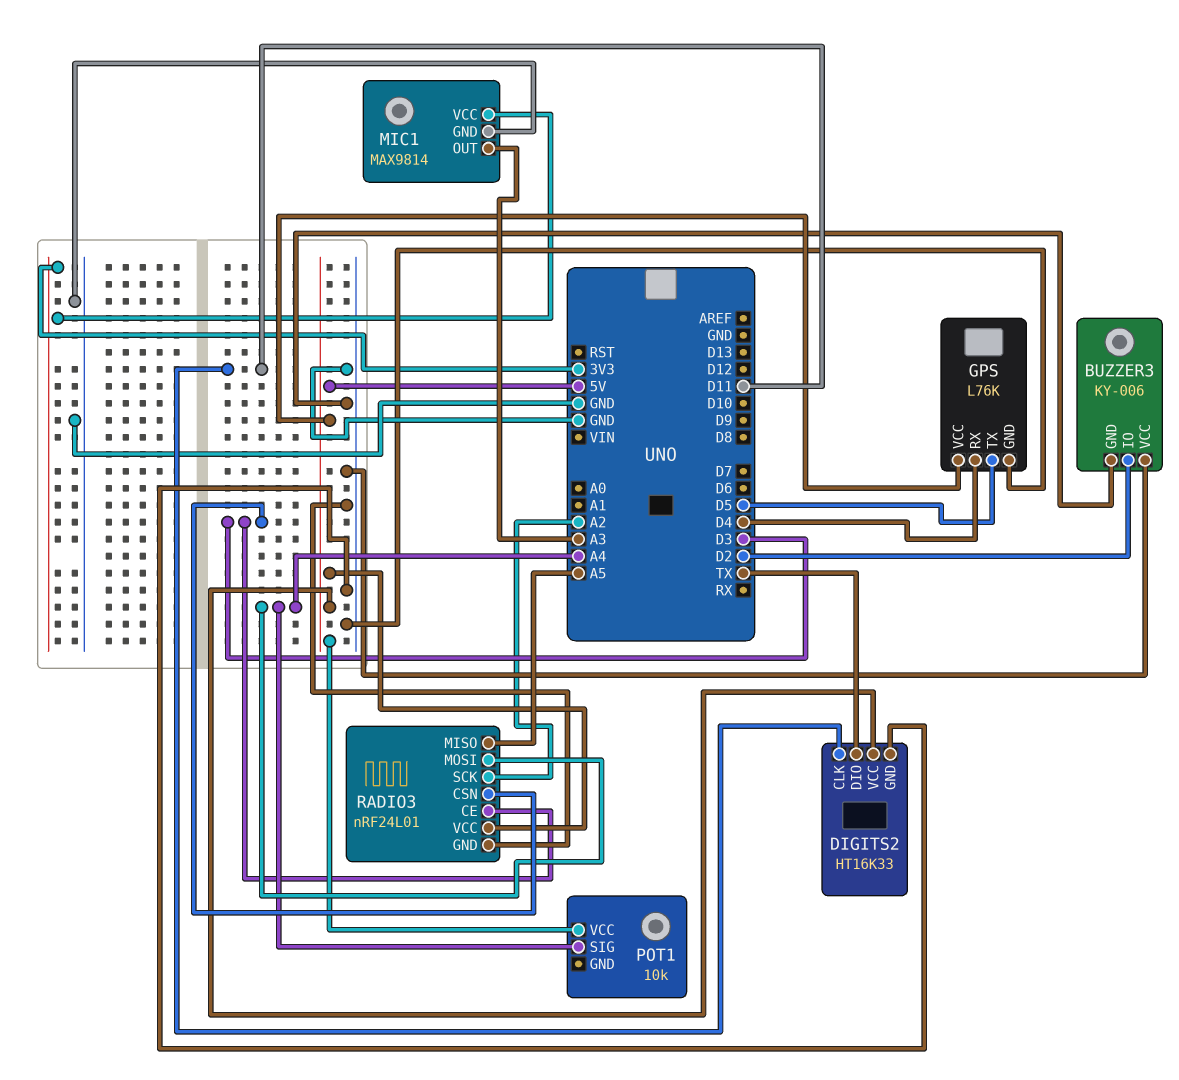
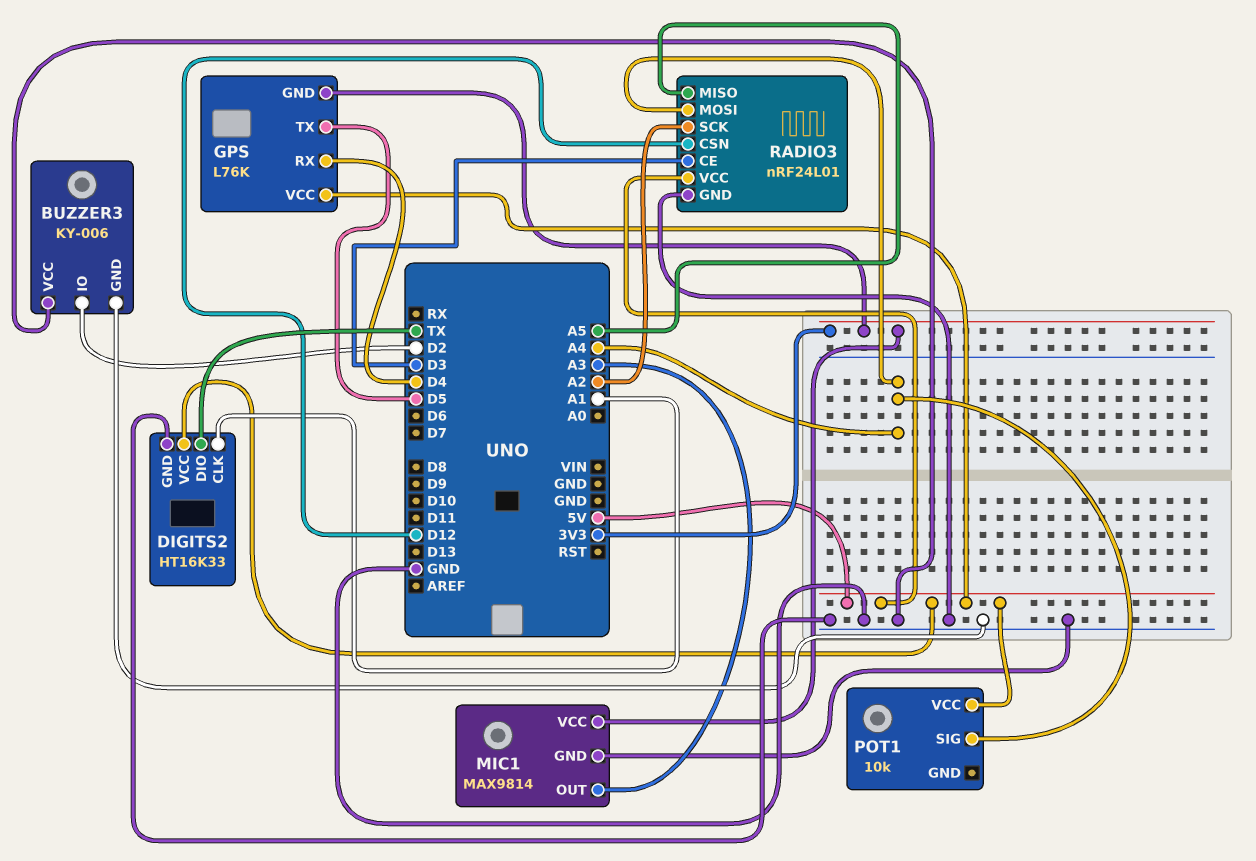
DIGITS2 pin CLK: D11 -> A1
GPS pin GND: GND -> 3V3
RADIO3 pin CSN: D3 -> D12

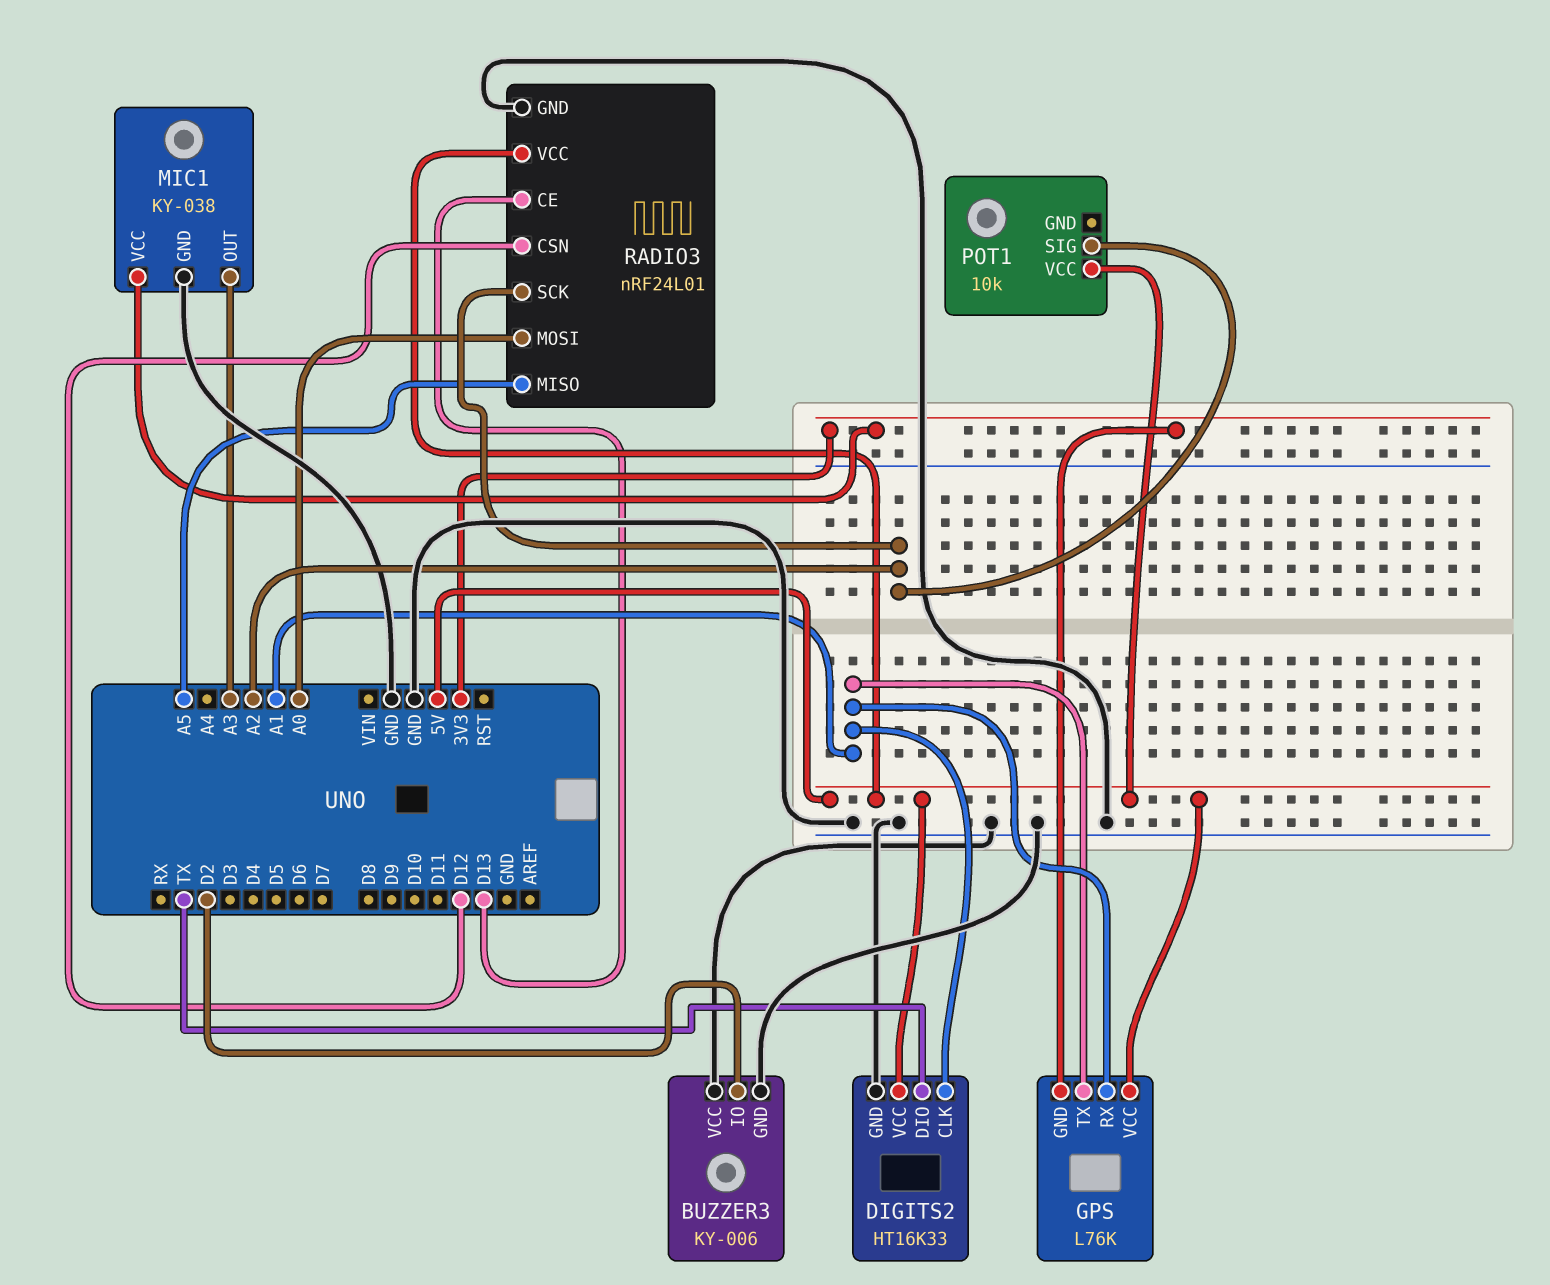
GPS pin RX: D4 -> A1
GPS pin TX: D5 -> A1
MIC1: MAX9814 -> KY-038
POT1 pin SIG: A4 -> A2
RADIO3 pin CE: D3 -> D13
RADIO3 pin MOSI: A4 -> A0

